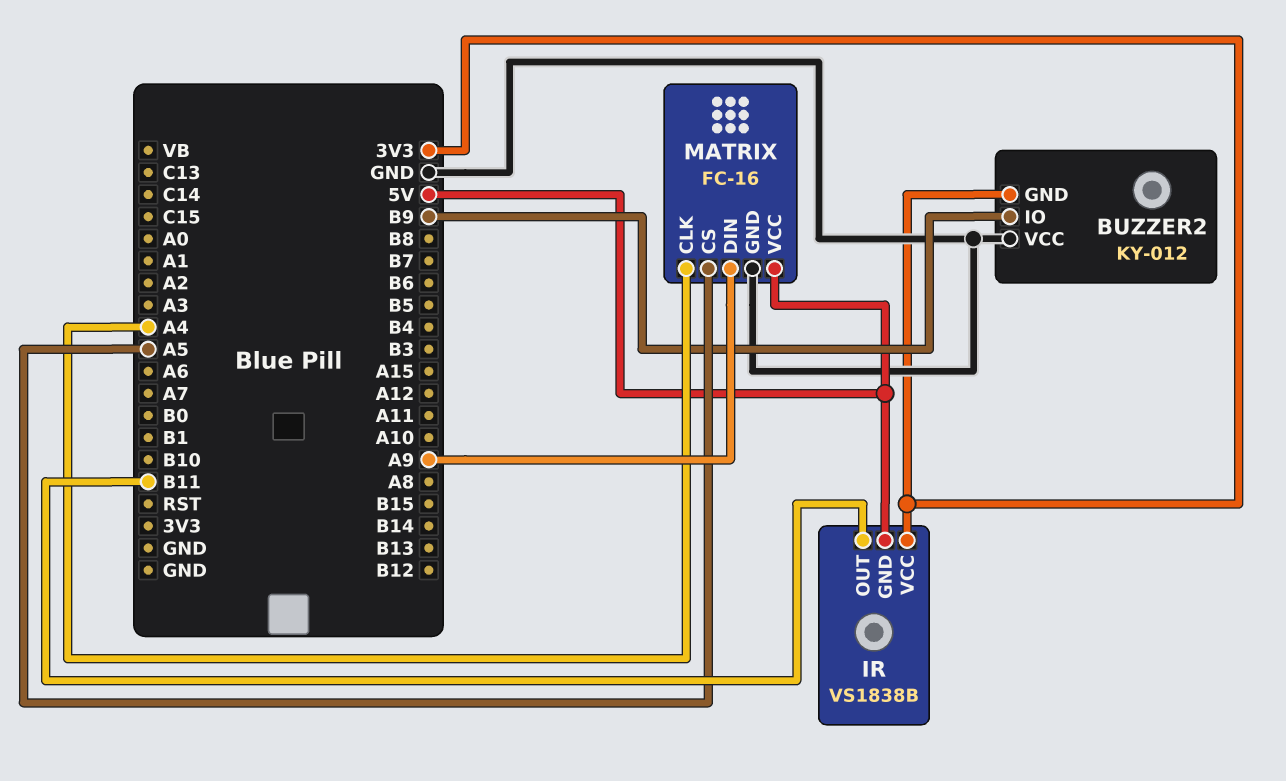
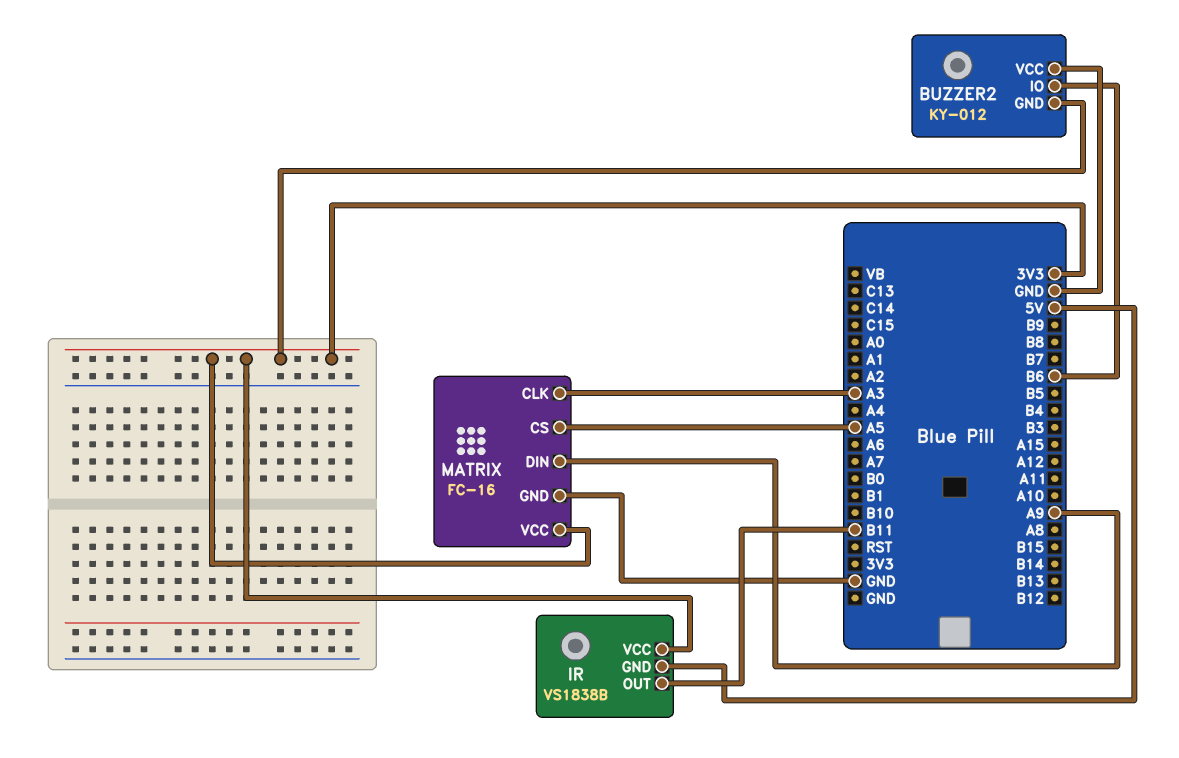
BUZZER2 pin IO: B9 -> B6
MATRIX pin CLK: A4 -> A3
MATRIX pin VCC: 5V -> 3V3

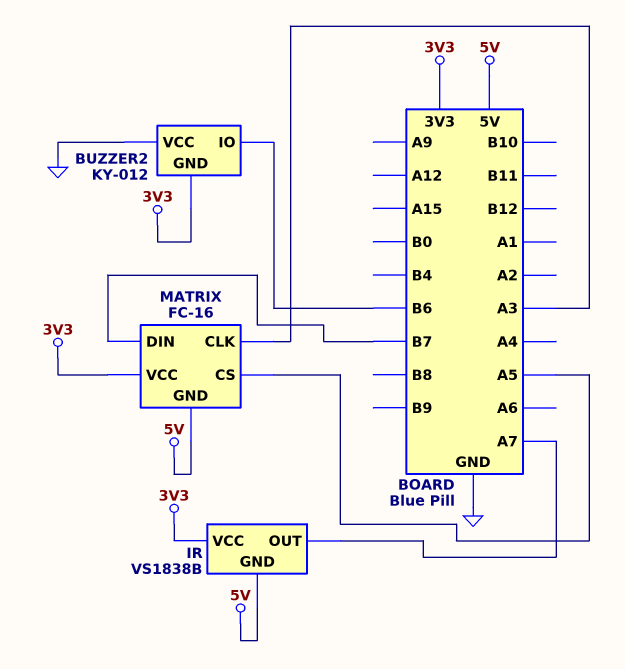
IR pin OUT: B11 -> A7
MATRIX pin DIN: A9 -> B7
MATRIX pin GND: GND -> 5V

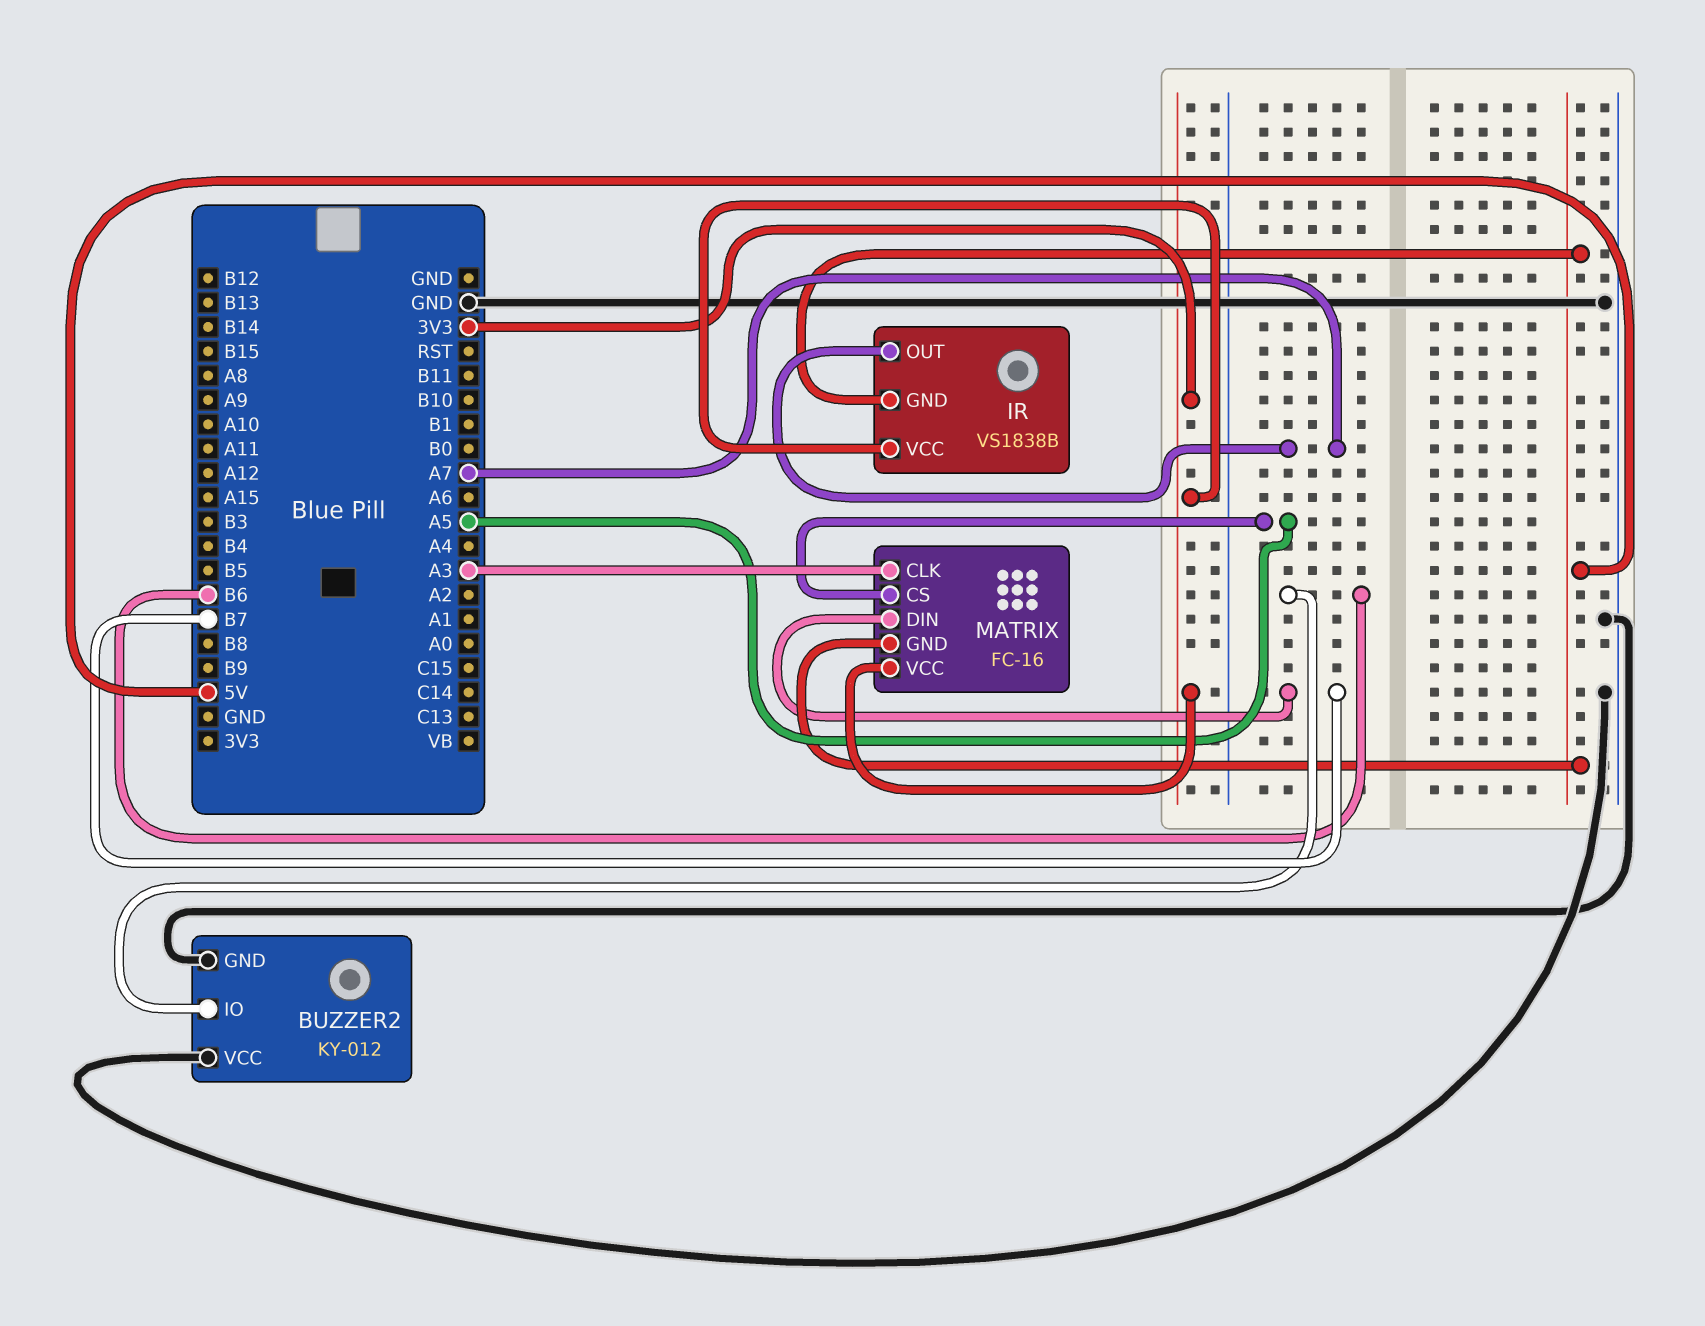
BUZZER2 pin GND: 3V3 -> GND

